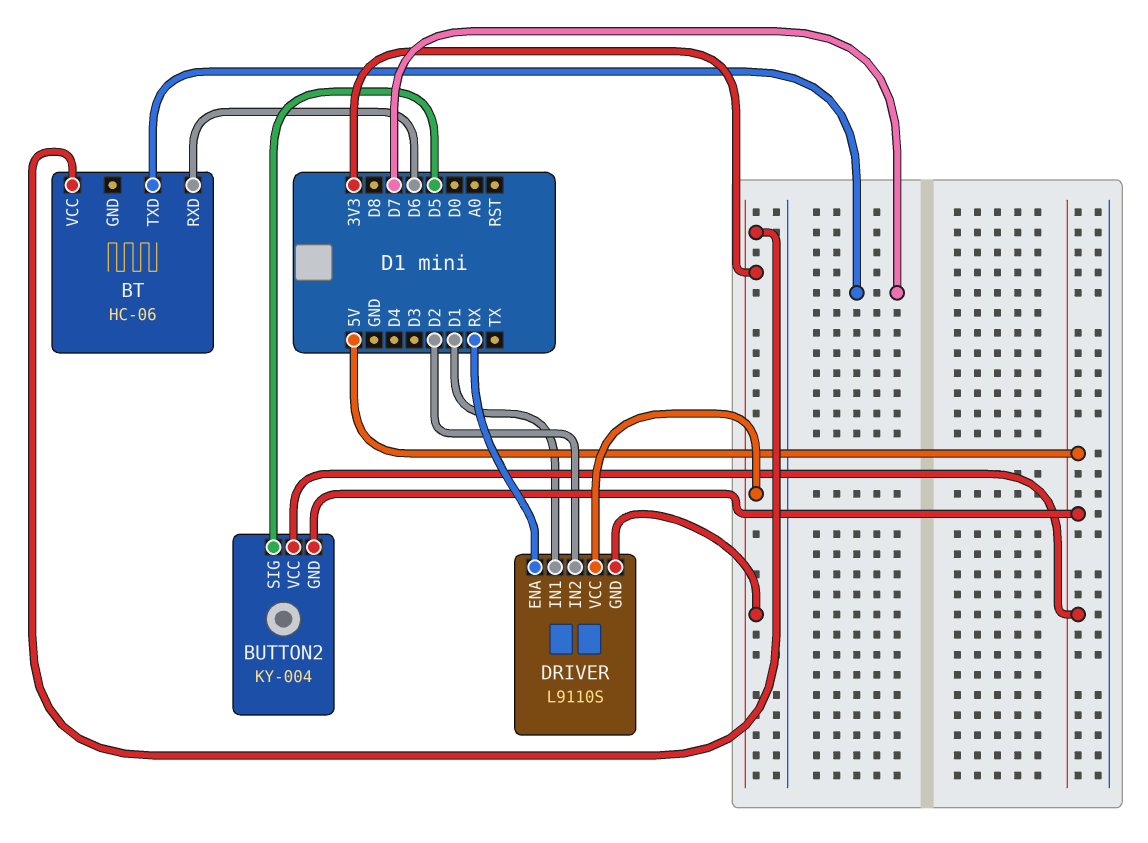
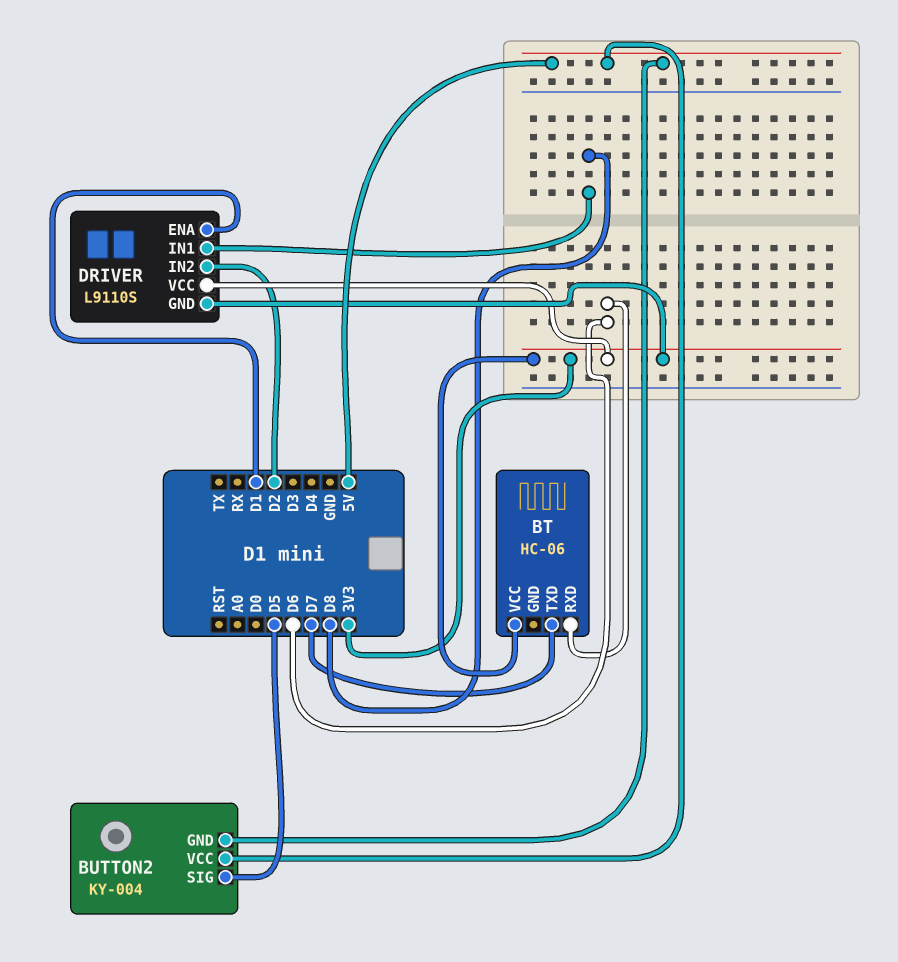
DRIVER pin ENA: RX -> D1
DRIVER pin IN1: D1 -> D8

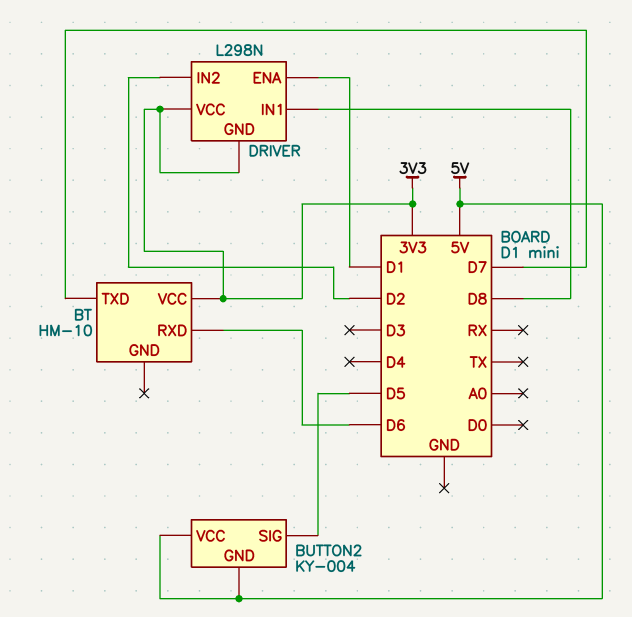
BT: HC-06 -> HM-10
DRIVER: L9110S -> L298N

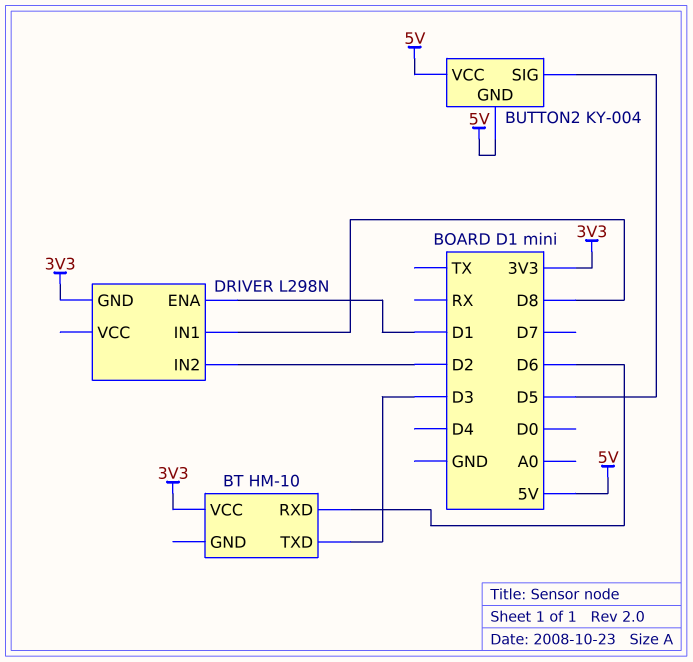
BT pin TXD: D7 -> D3
DRIVER pin VCC: 3V3 -> none

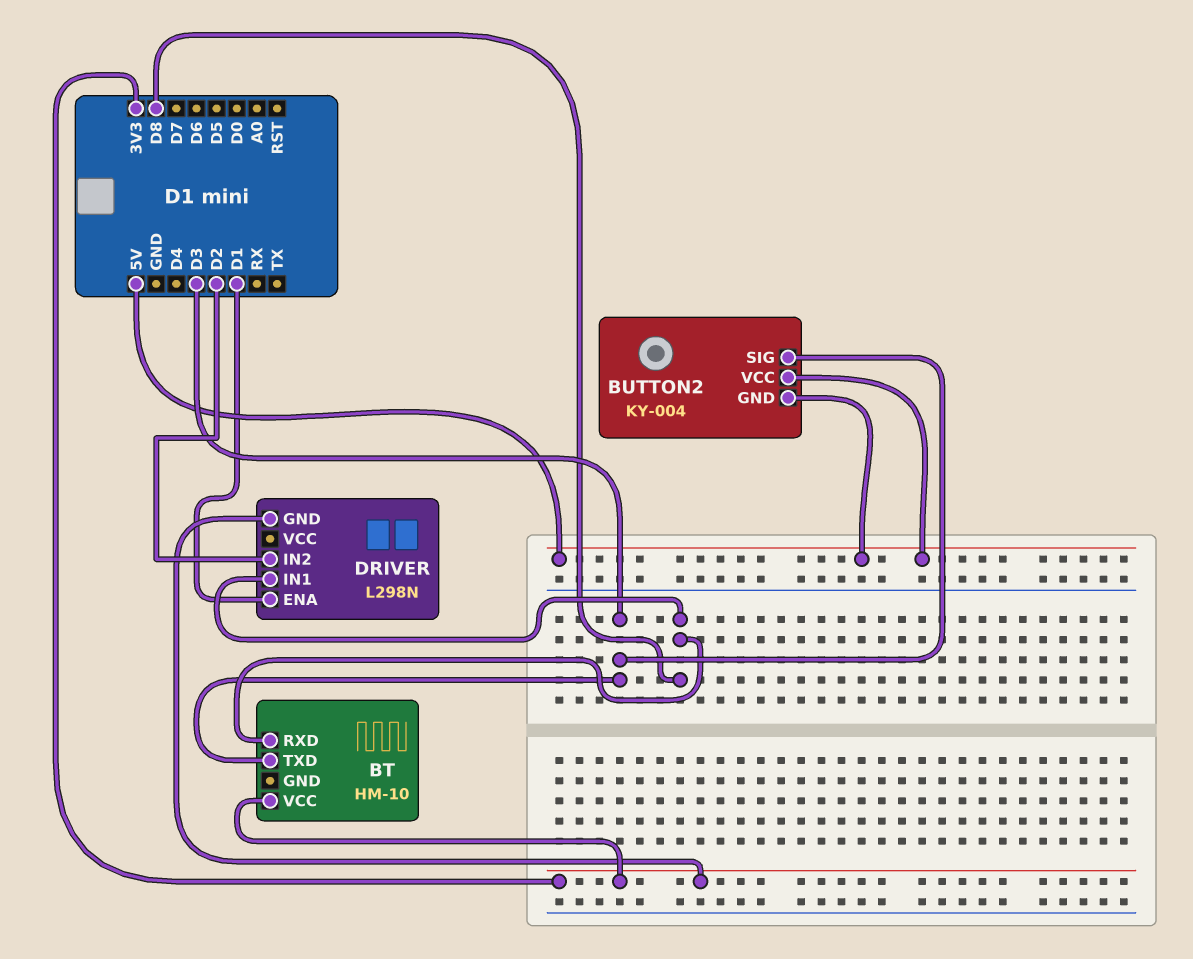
BT pin RXD: D6 -> D8
BUTTON2 pin SIG: D5 -> D3

